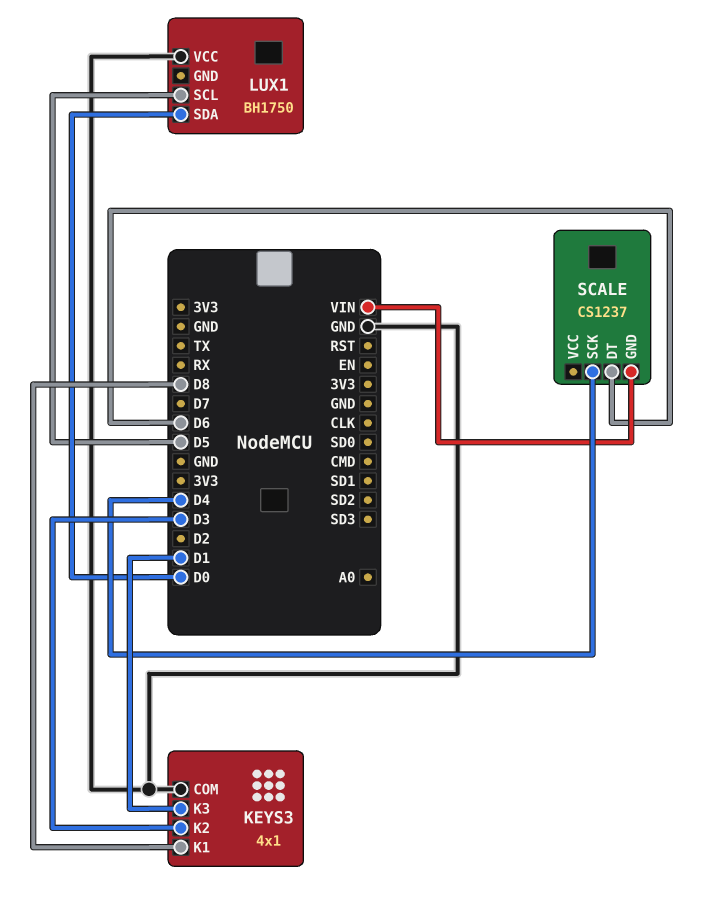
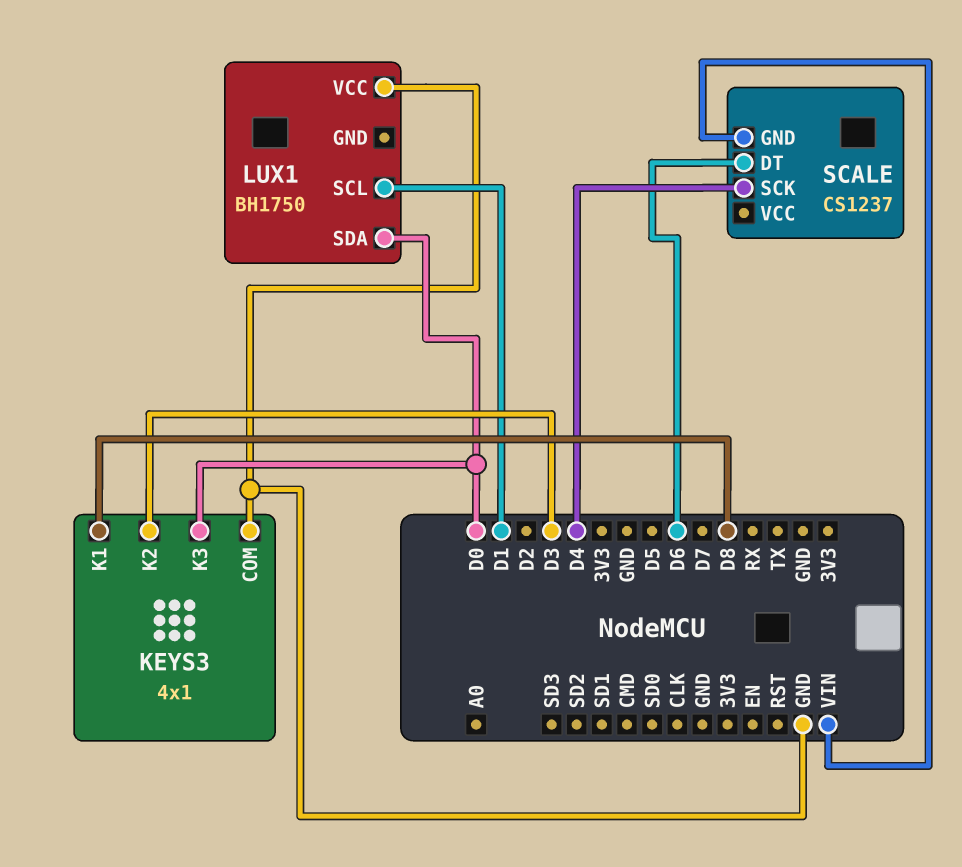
KEYS3 pin K3: D1 -> D0
LUX1 pin SCL: D5 -> D1

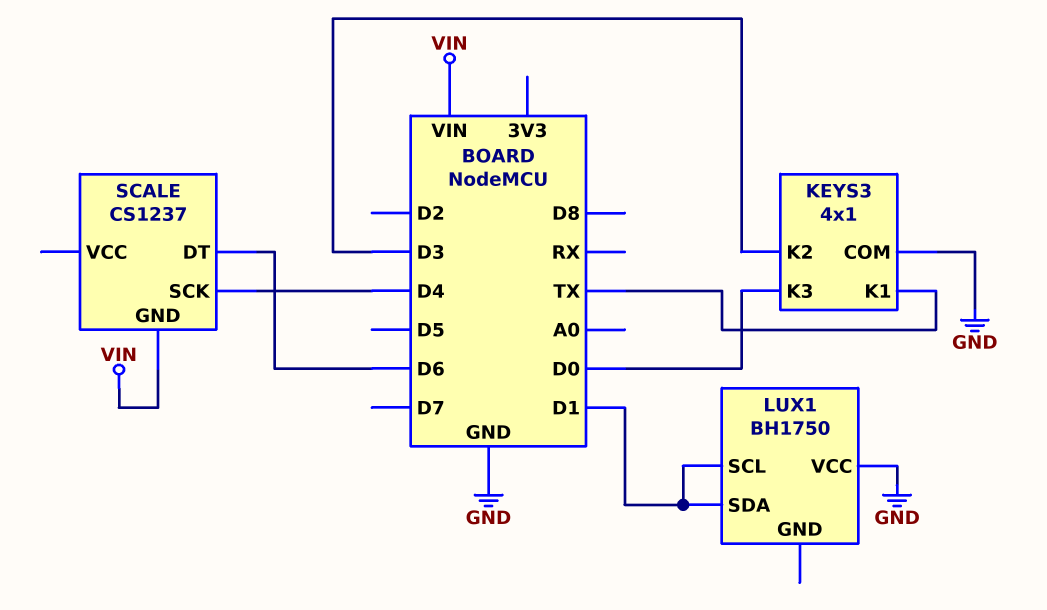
KEYS3 pin K1: D8 -> TX
LUX1 pin SDA: D0 -> D1

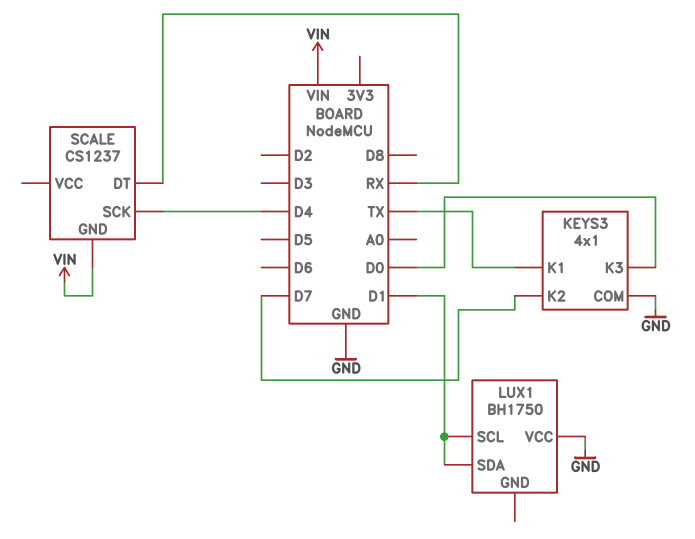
KEYS3 pin K2: D3 -> D7
SCALE pin DT: D6 -> RX

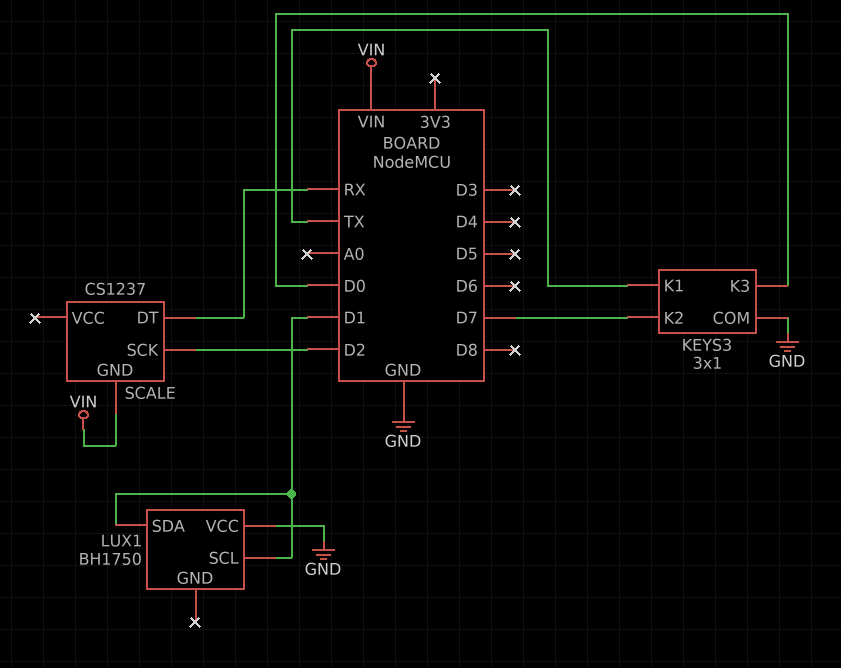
KEYS3: 4x1 -> 3x1
SCALE pin SCK: D4 -> D2

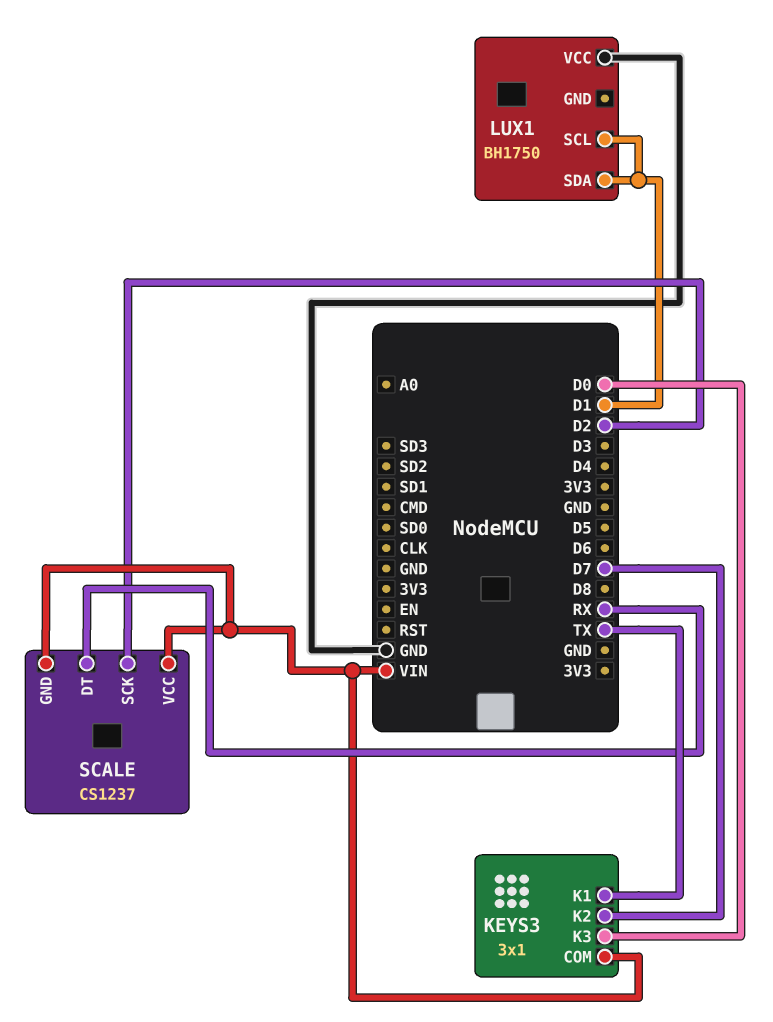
KEYS3 pin COM: GND -> VIN
SCALE pin VCC: none -> VIN

